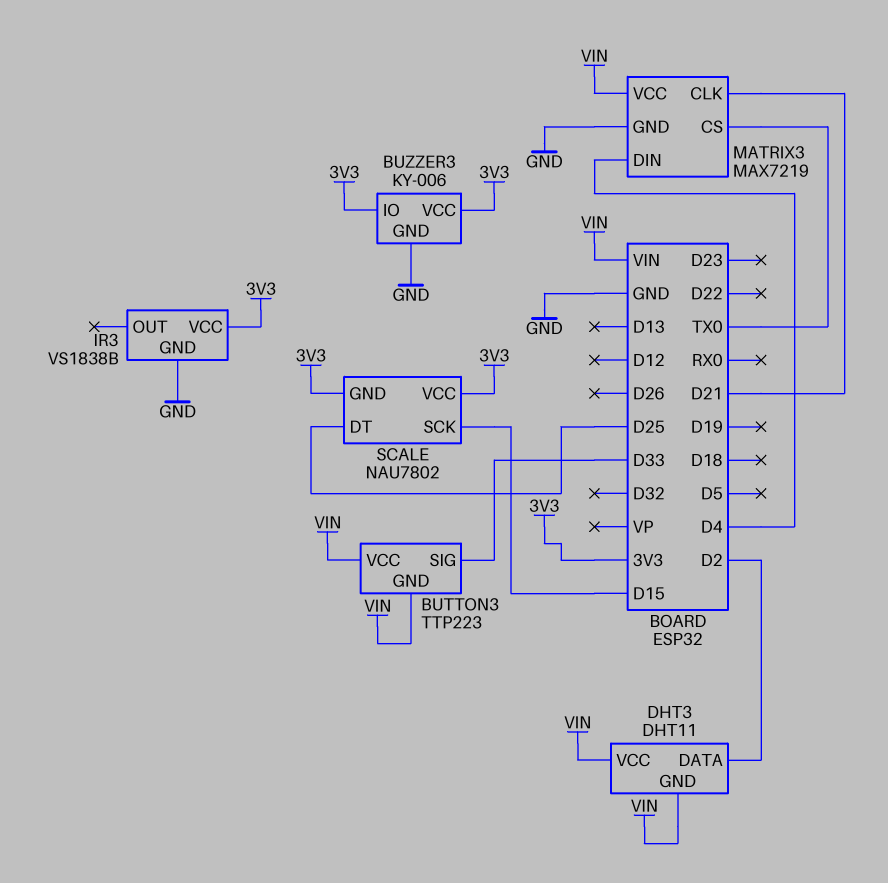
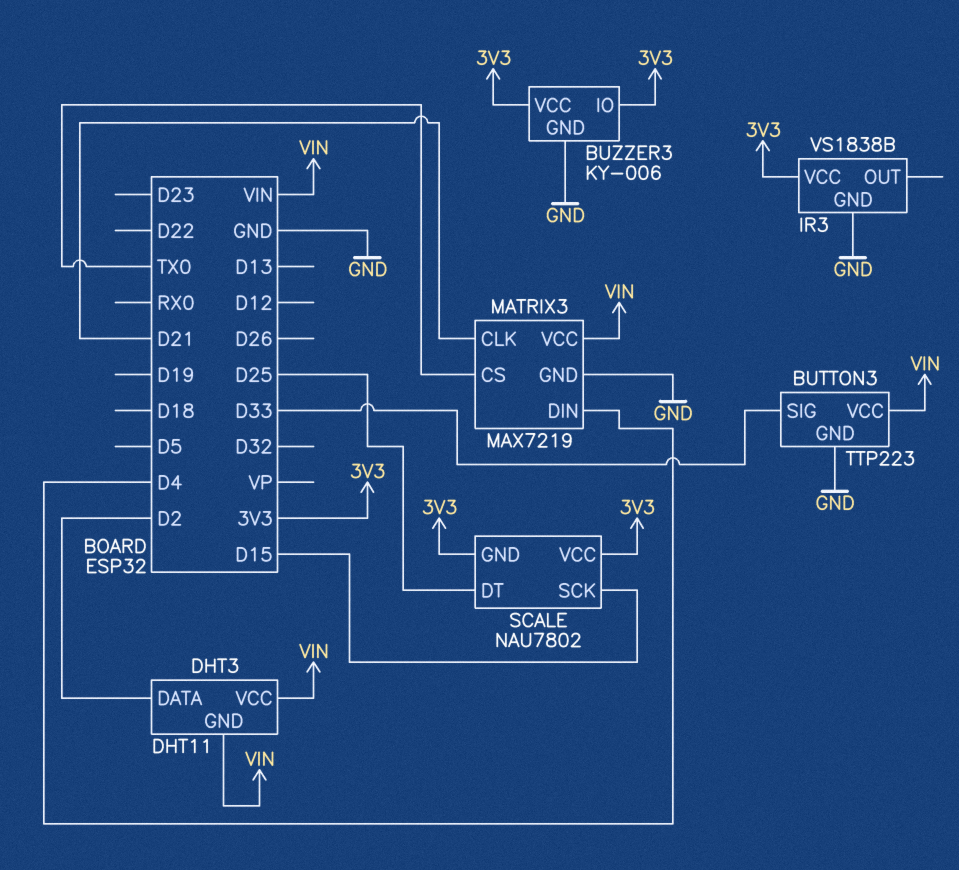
BUTTON3 pin GND: VIN -> GND

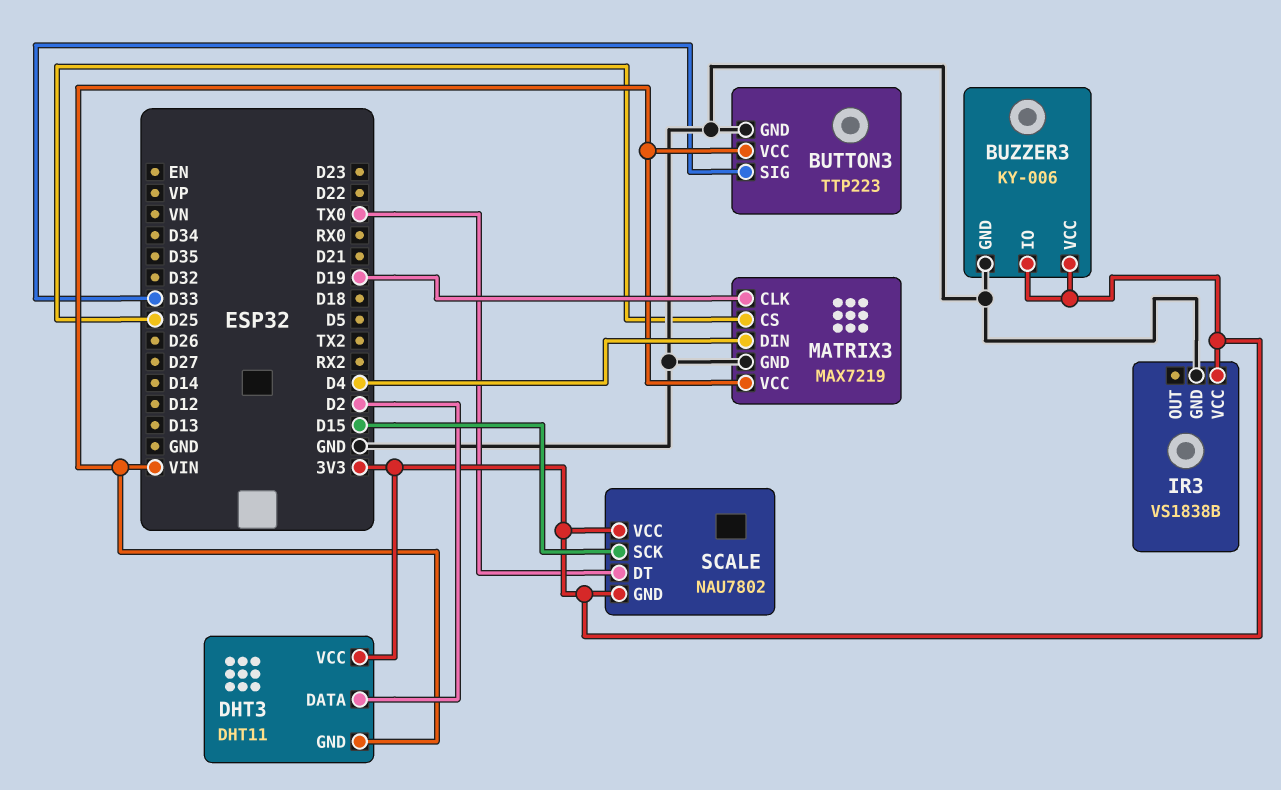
DHT3 pin VCC: VIN -> 3V3
MATRIX3 pin CLK: D21 -> D19
MATRIX3 pin CS: TX0 -> D25
SCALE pin DT: D25 -> TX0

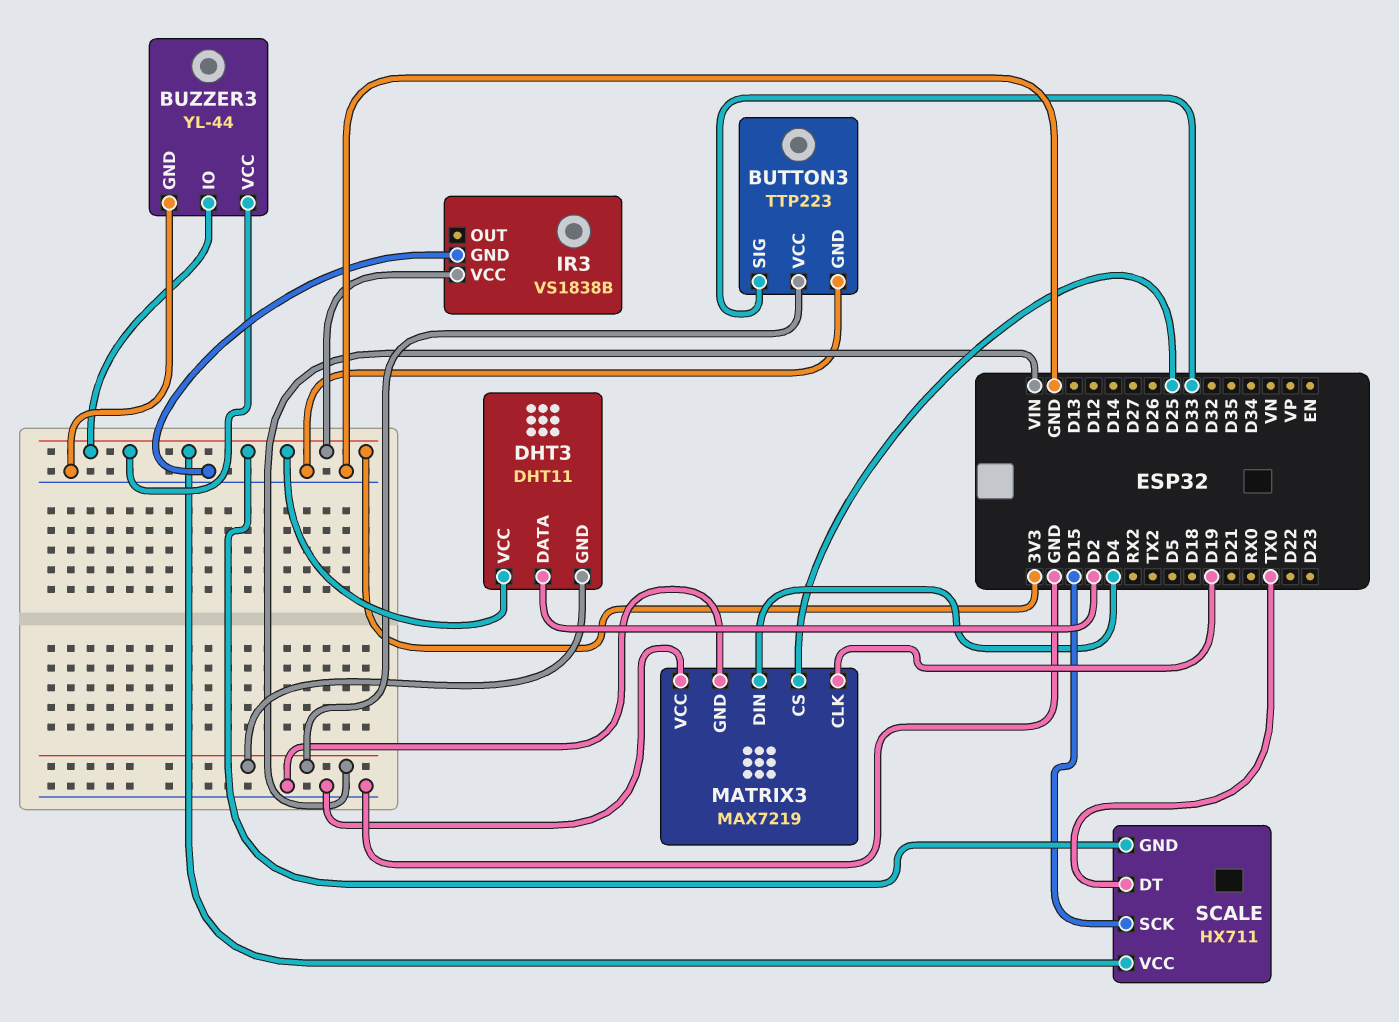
BUZZER3: KY-006 -> YL-44
MATRIX3 pin VCC: VIN -> GND
SCALE: NAU7802 -> HX711

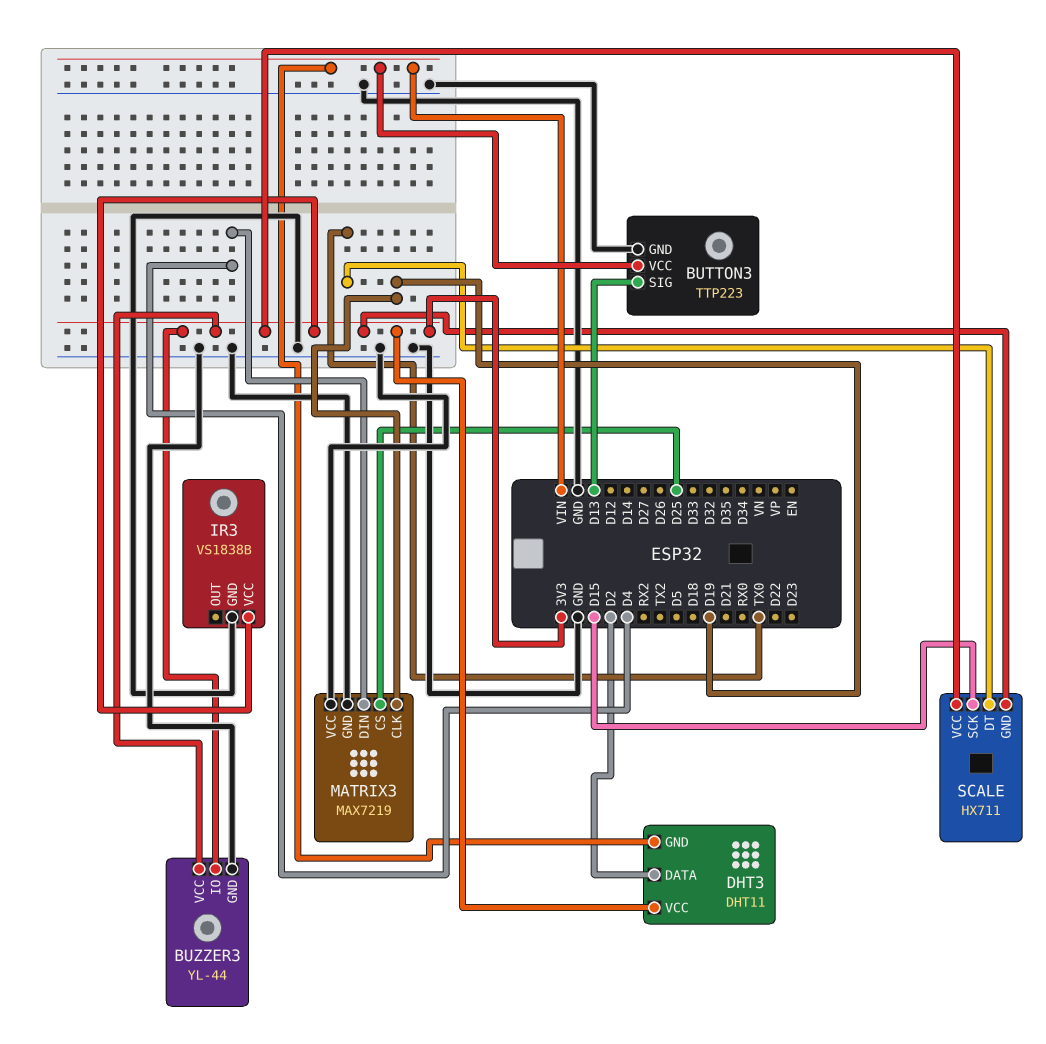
BUTTON3 pin SIG: D33 -> D13

